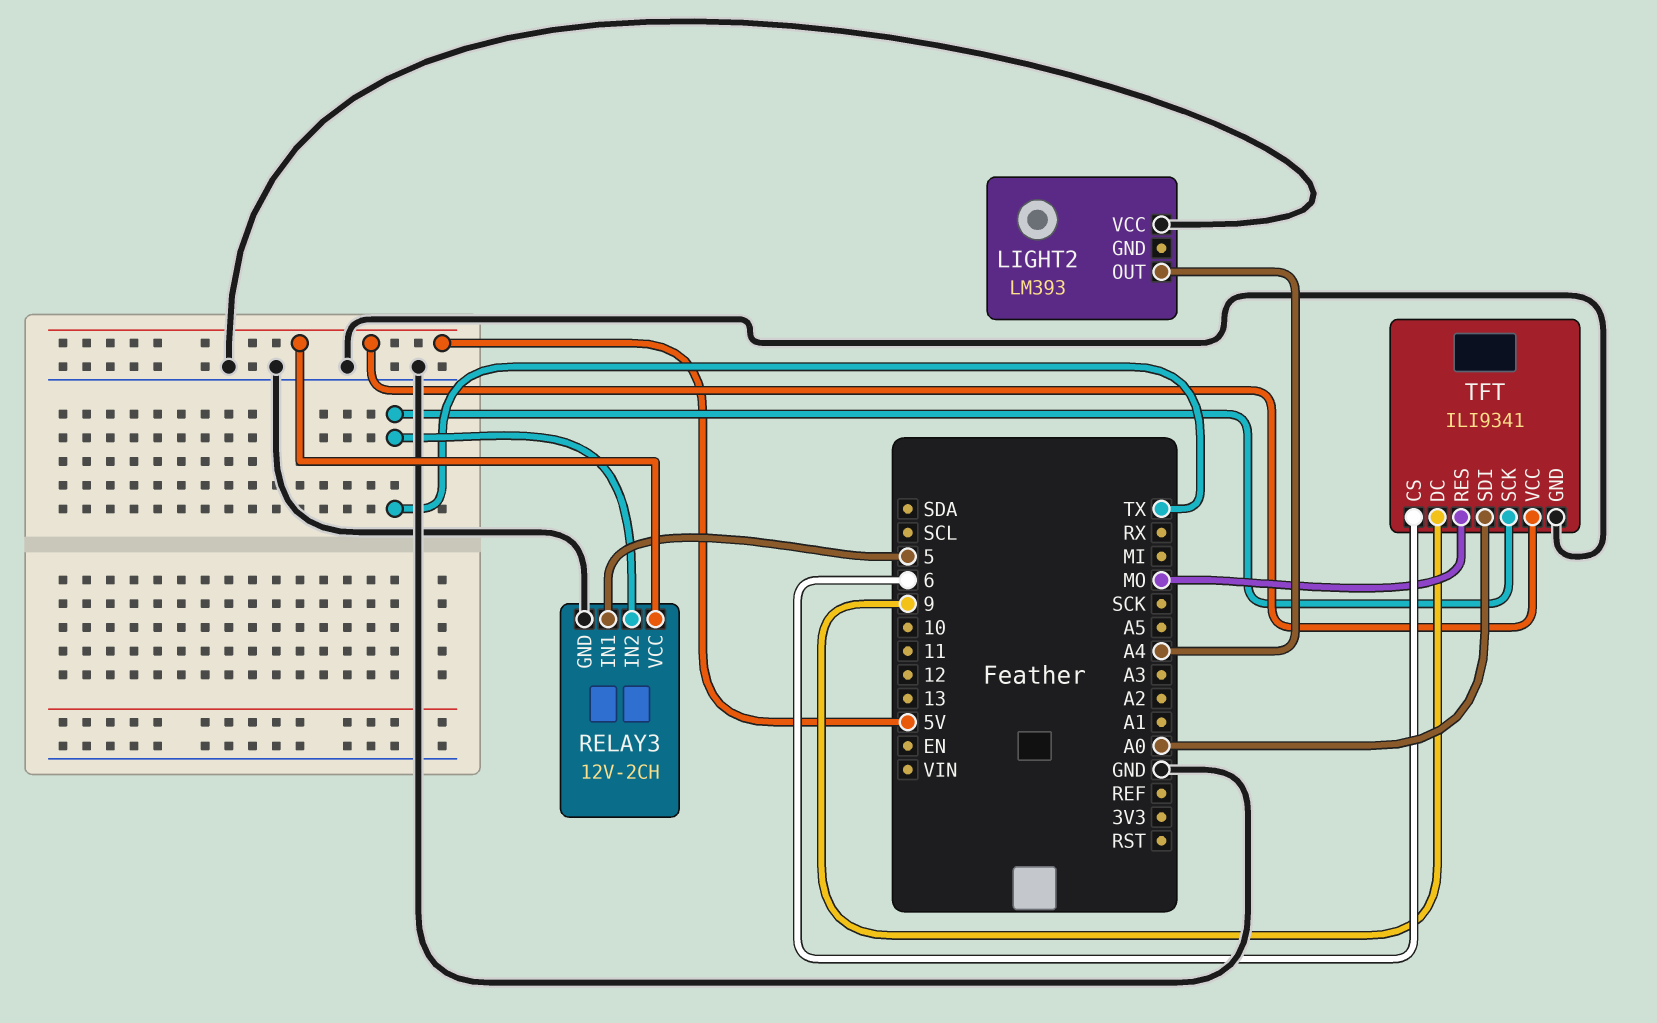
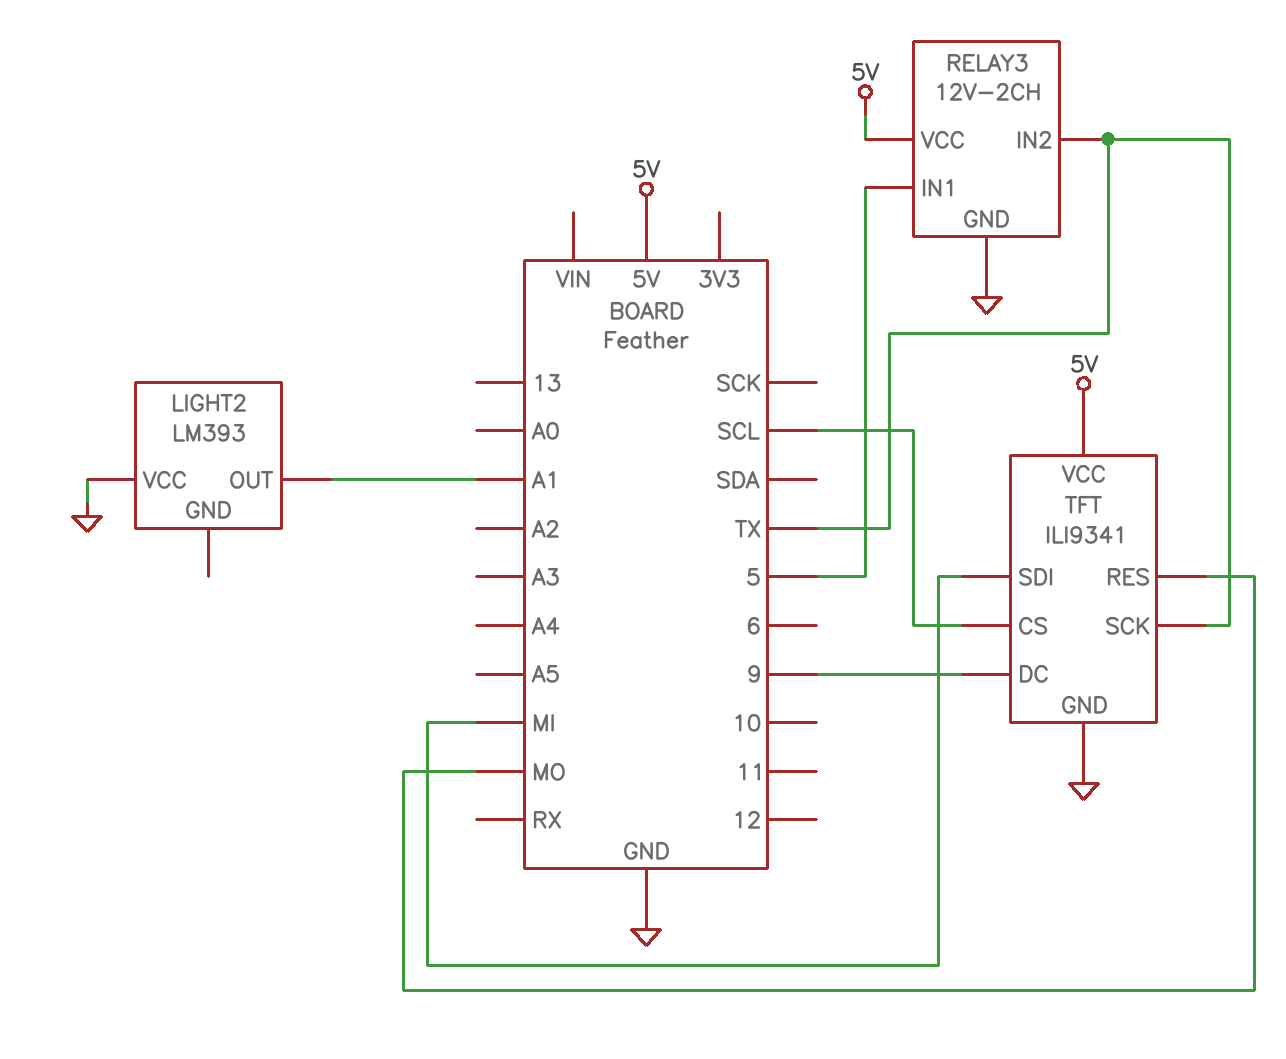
LIGHT2 pin OUT: A4 -> A1
TFT pin CS: 6 -> SCL
TFT pin SDI: A0 -> MI

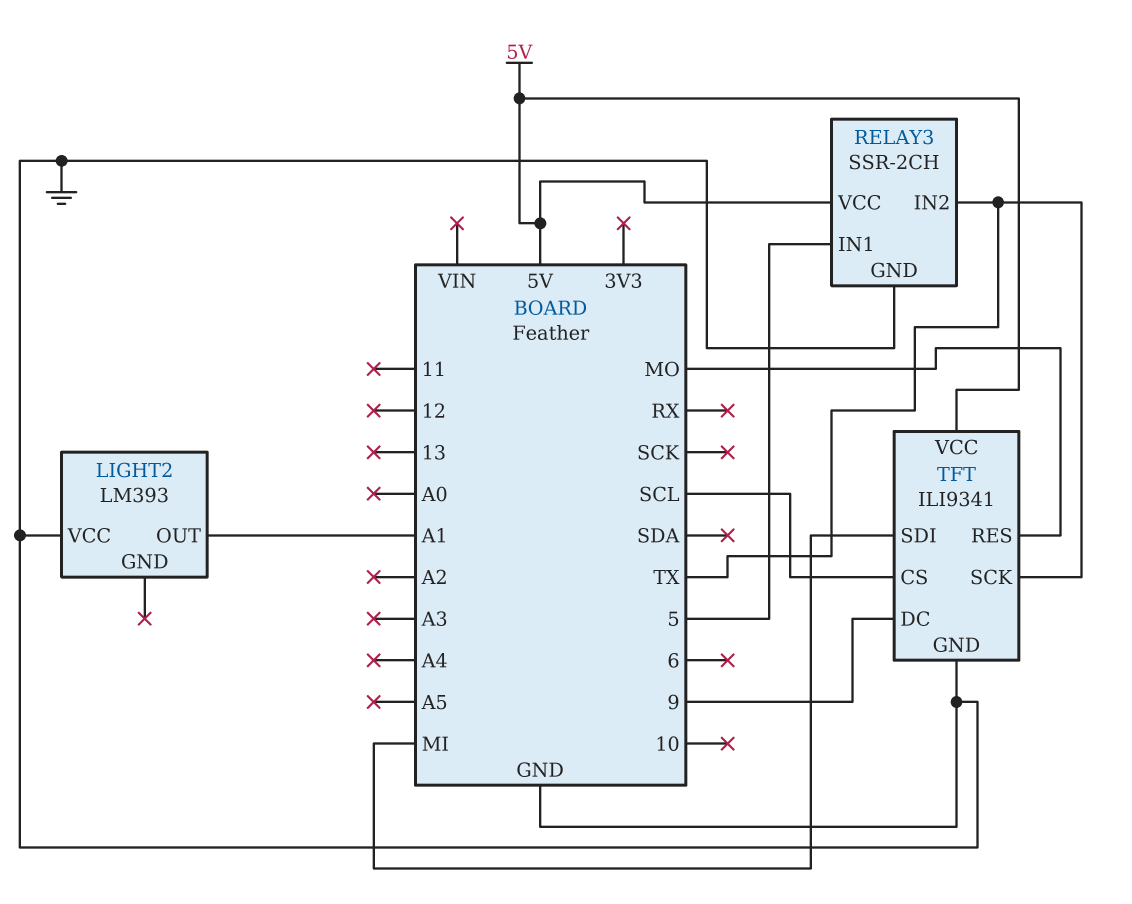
RELAY3: 12V-2CH -> SSR-2CH

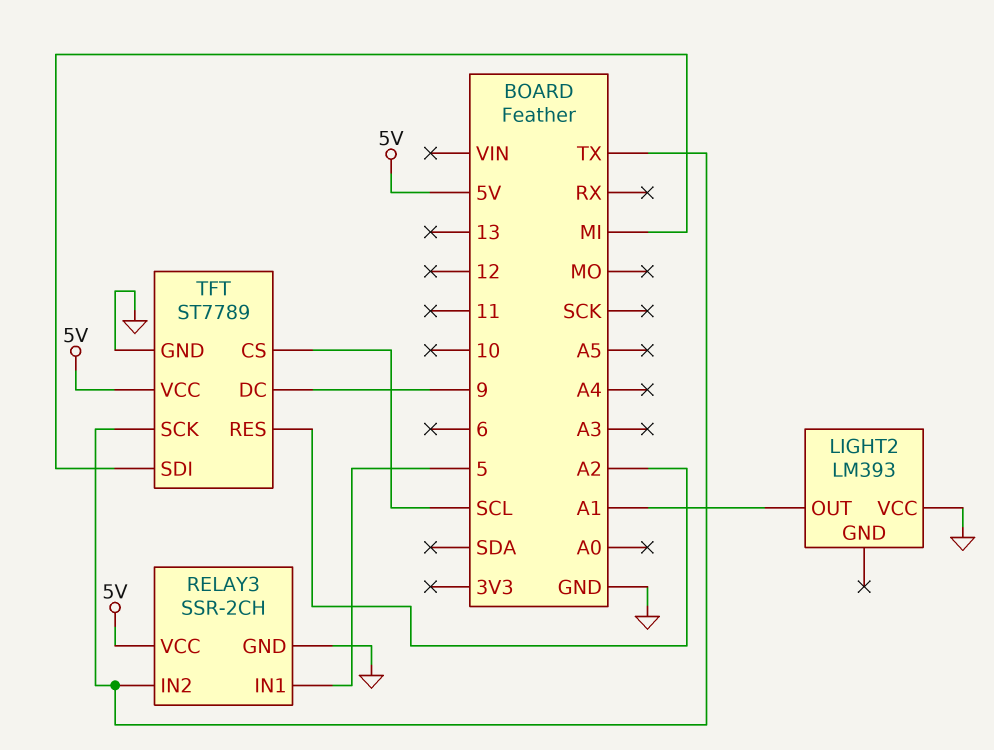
TFT: ILI9341 -> ST7789
TFT pin RES: MO -> A2

